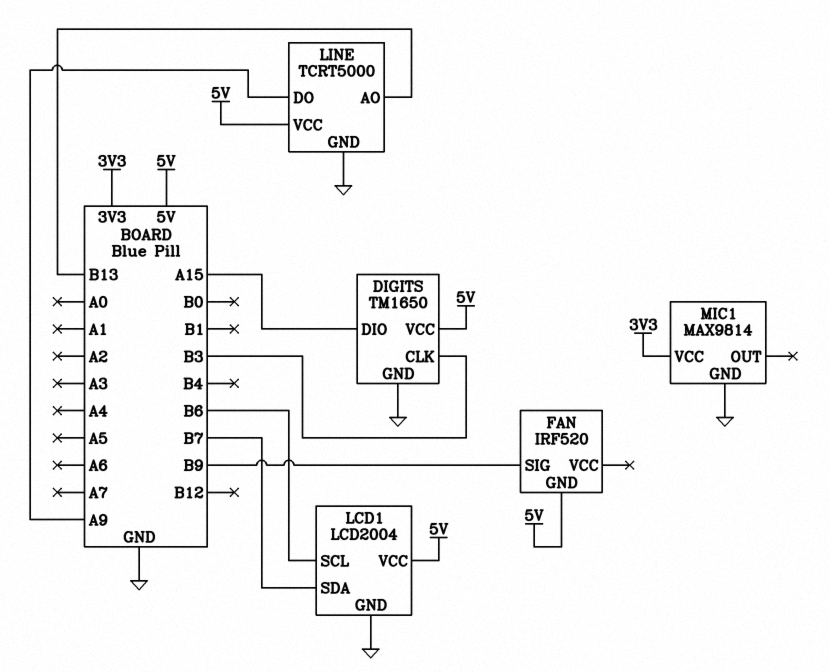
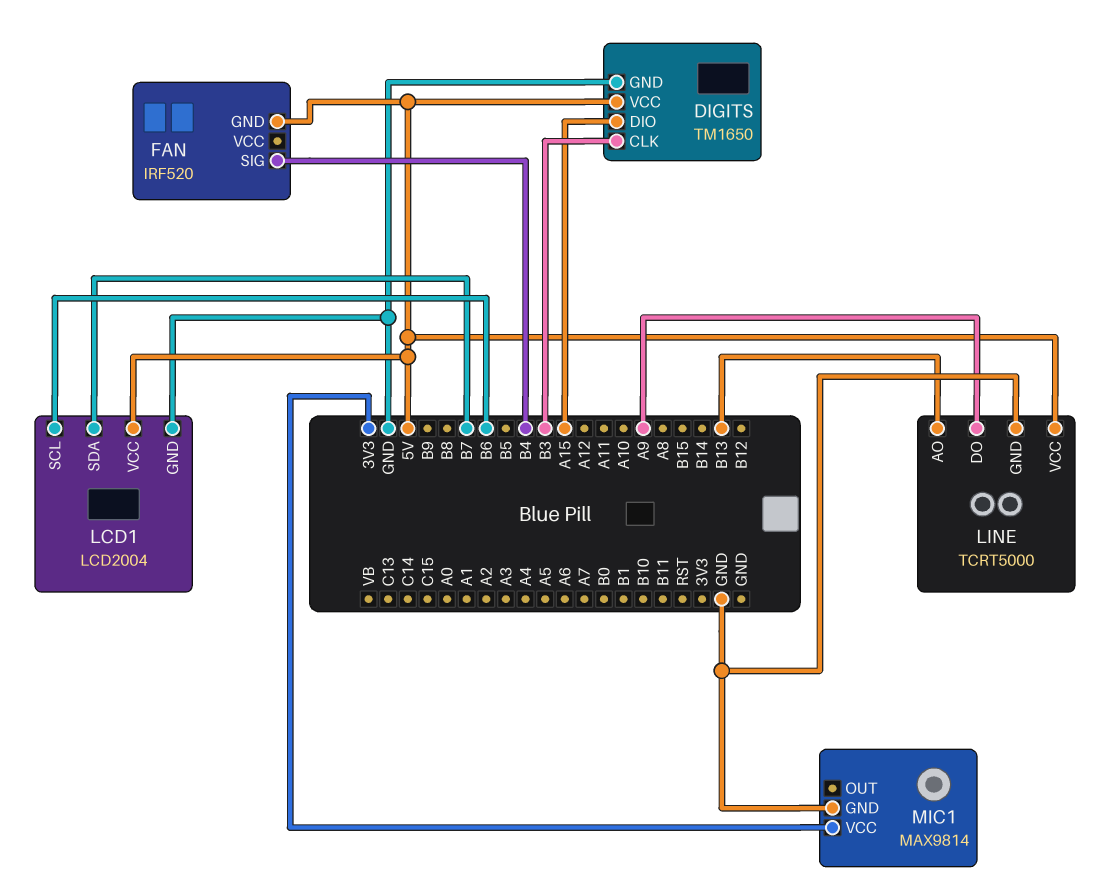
FAN pin SIG: B9 -> B4

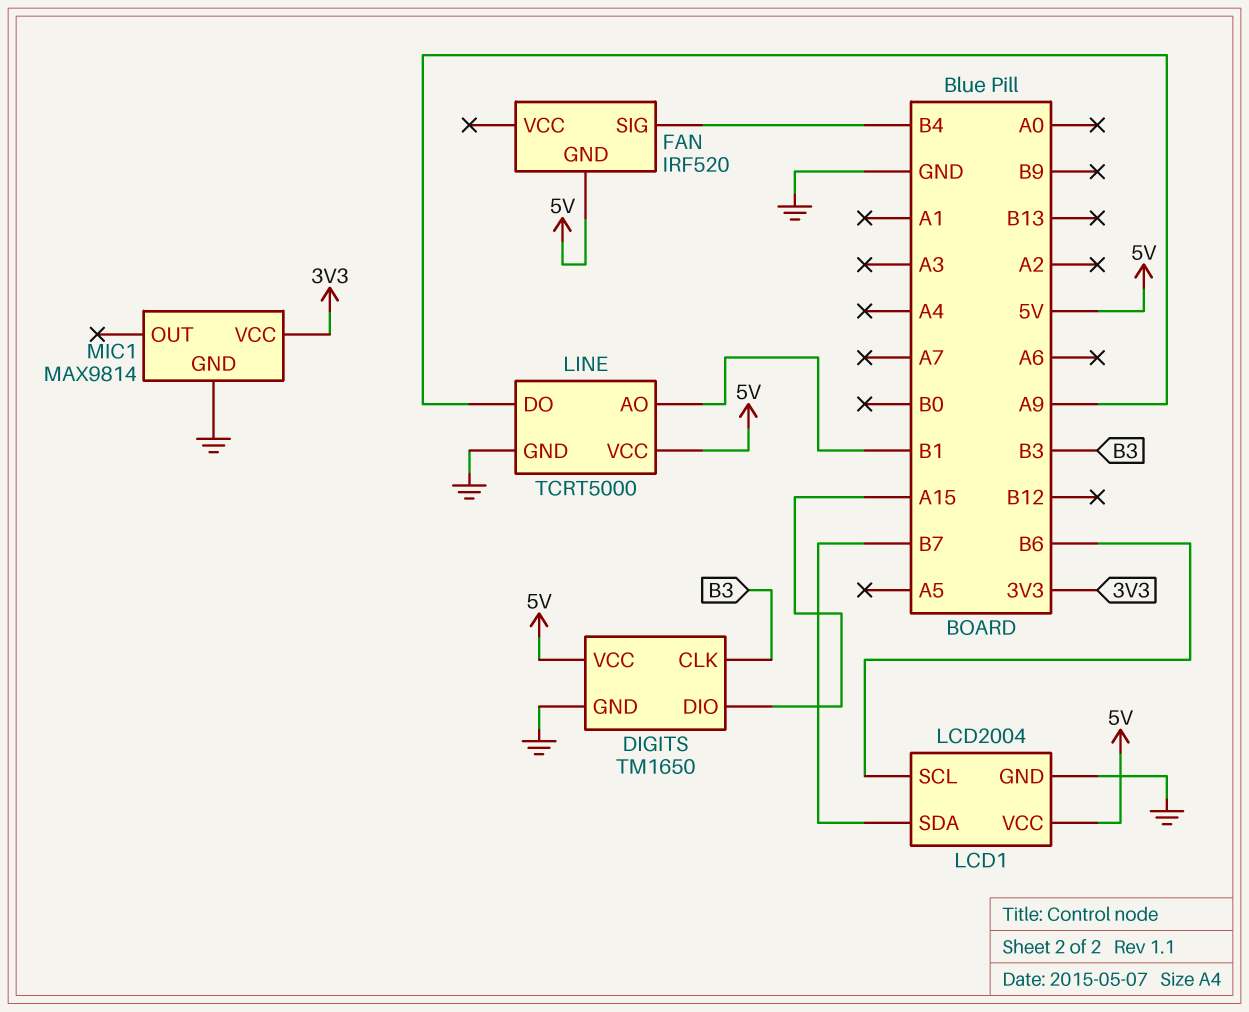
LINE pin AO: B13 -> B1

